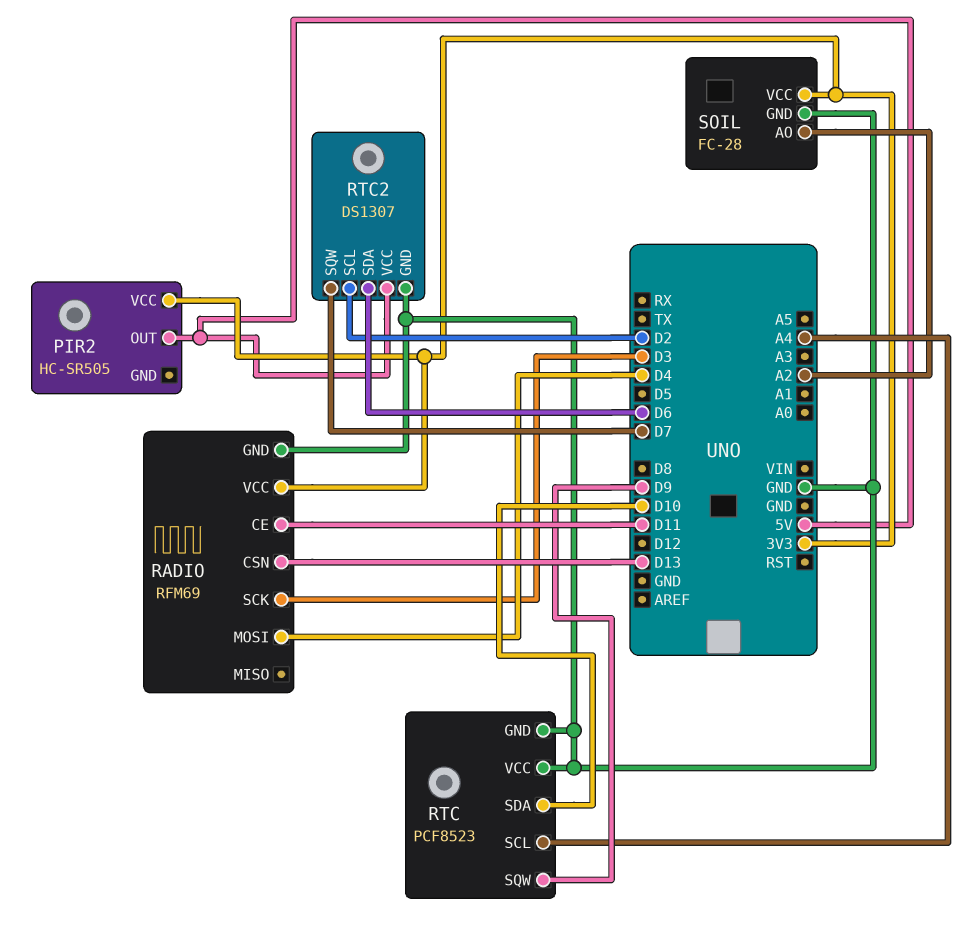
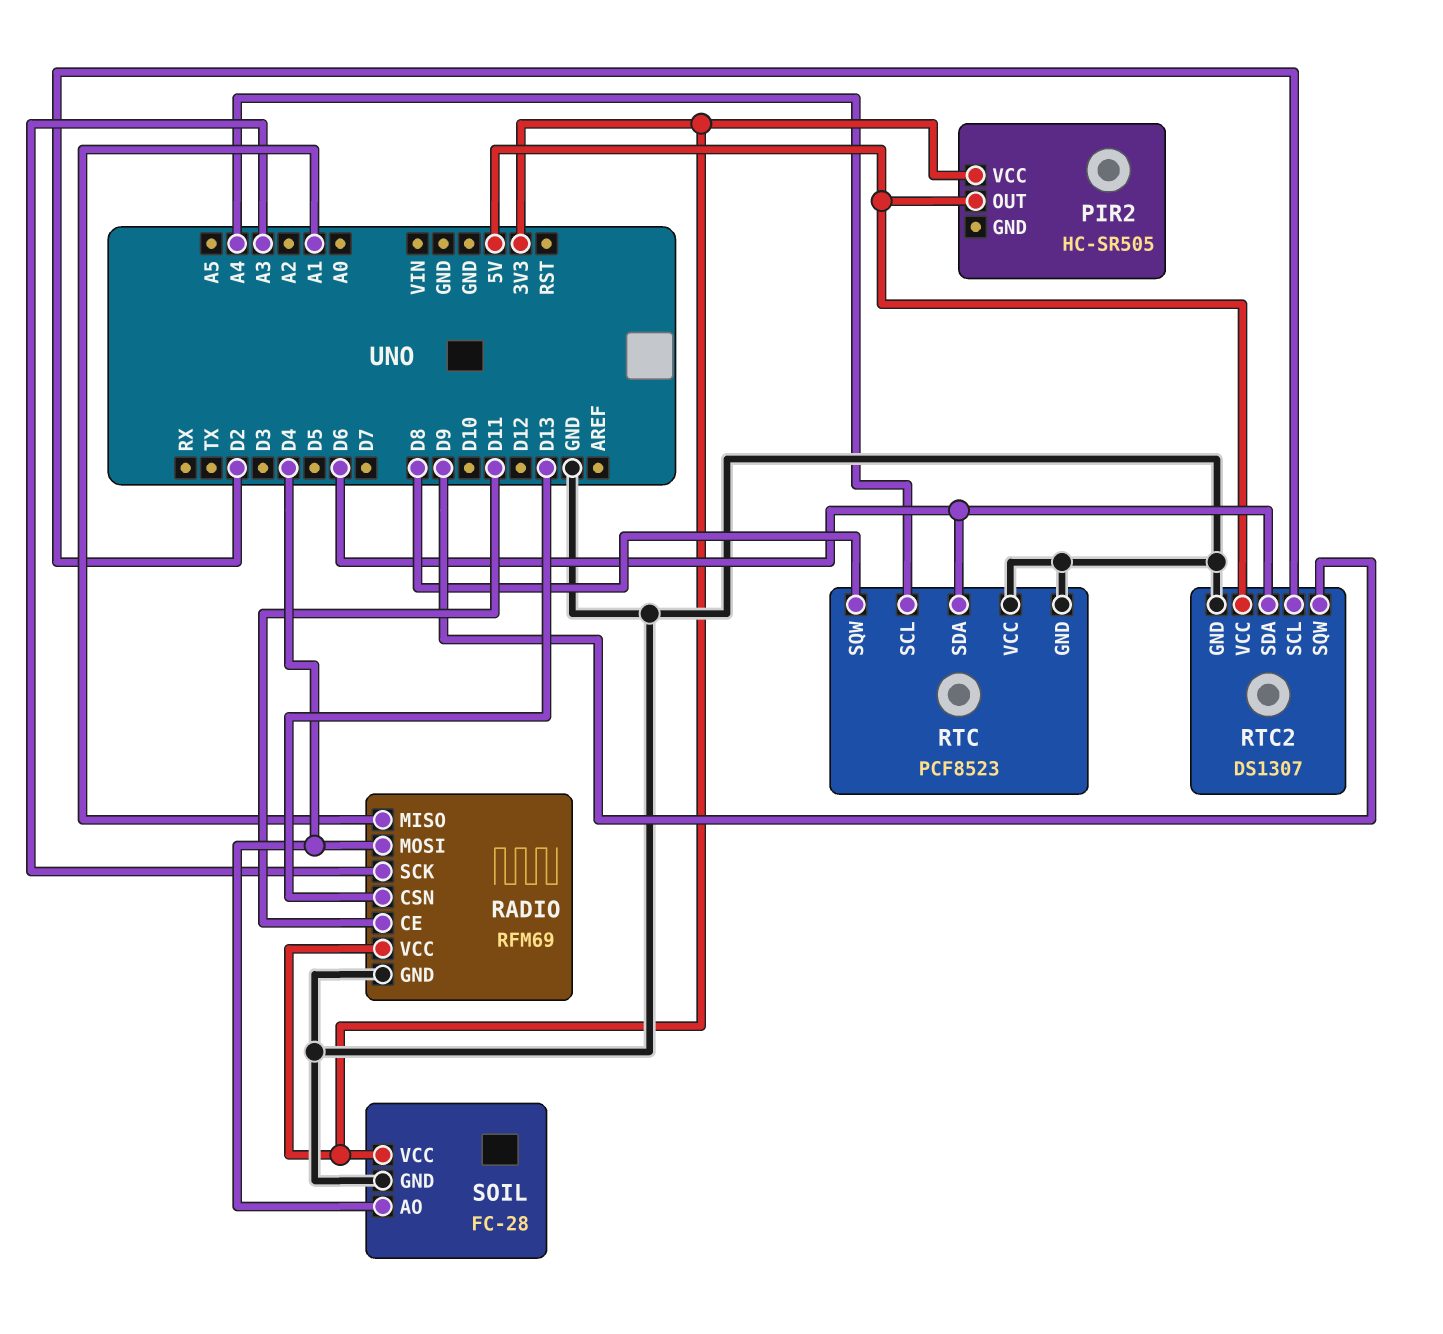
RADIO pin MISO: none -> A1
RADIO pin SCK: D3 -> A3
RTC pin SDA: D10 -> D6
RTC pin SQW: D9 -> D8
RTC2 pin SQW: D7 -> D9
SOIL pin AO: A2 -> D4

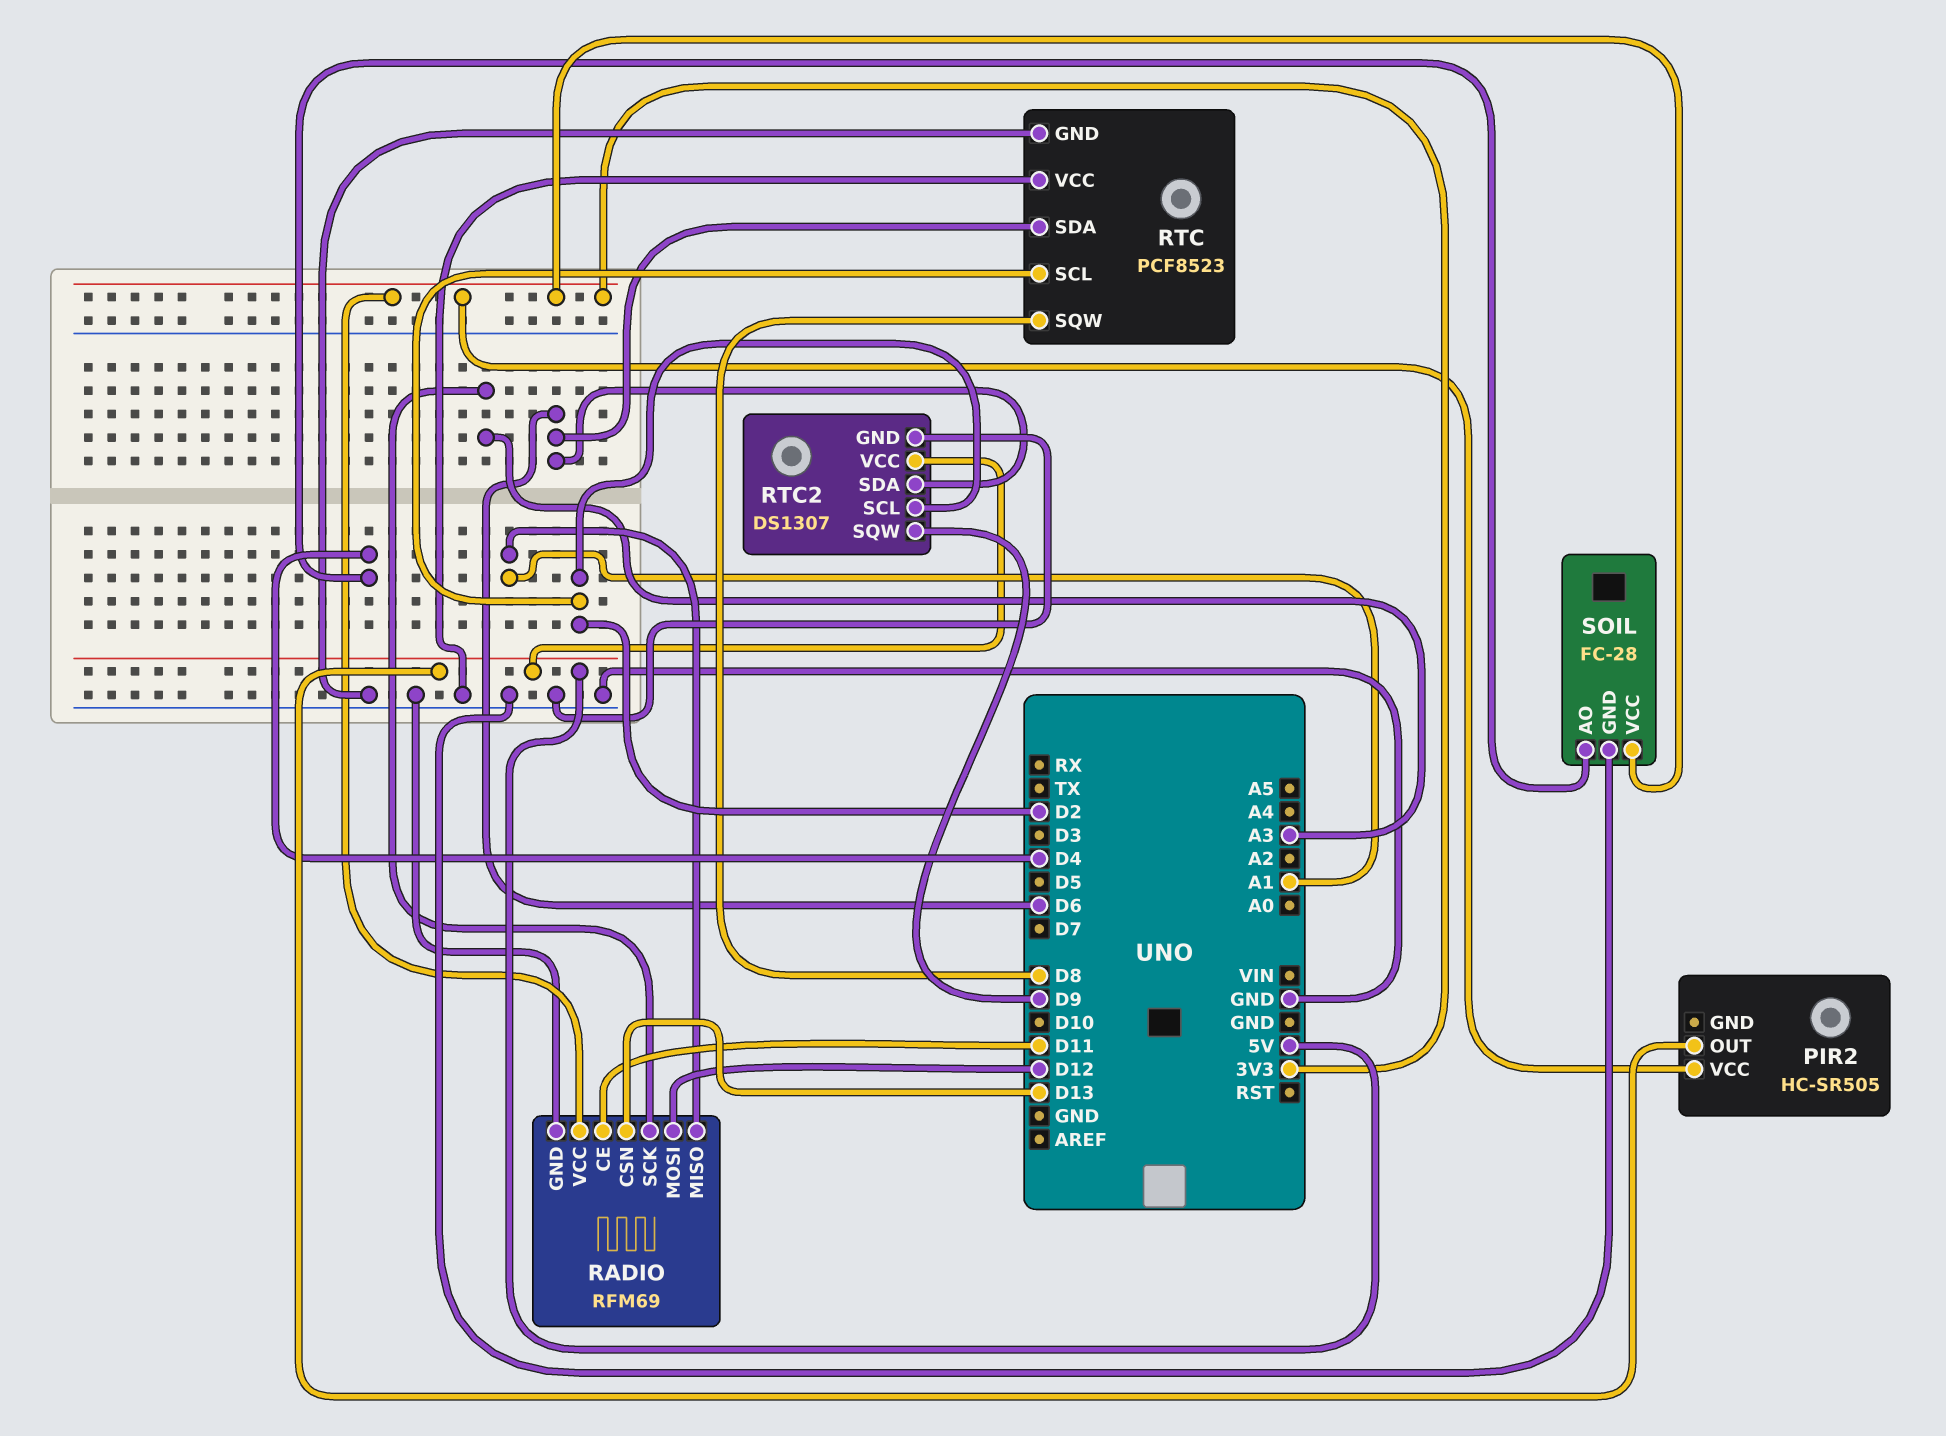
RADIO pin MOSI: D4 -> D12
RTC pin SCL: A4 -> D2

